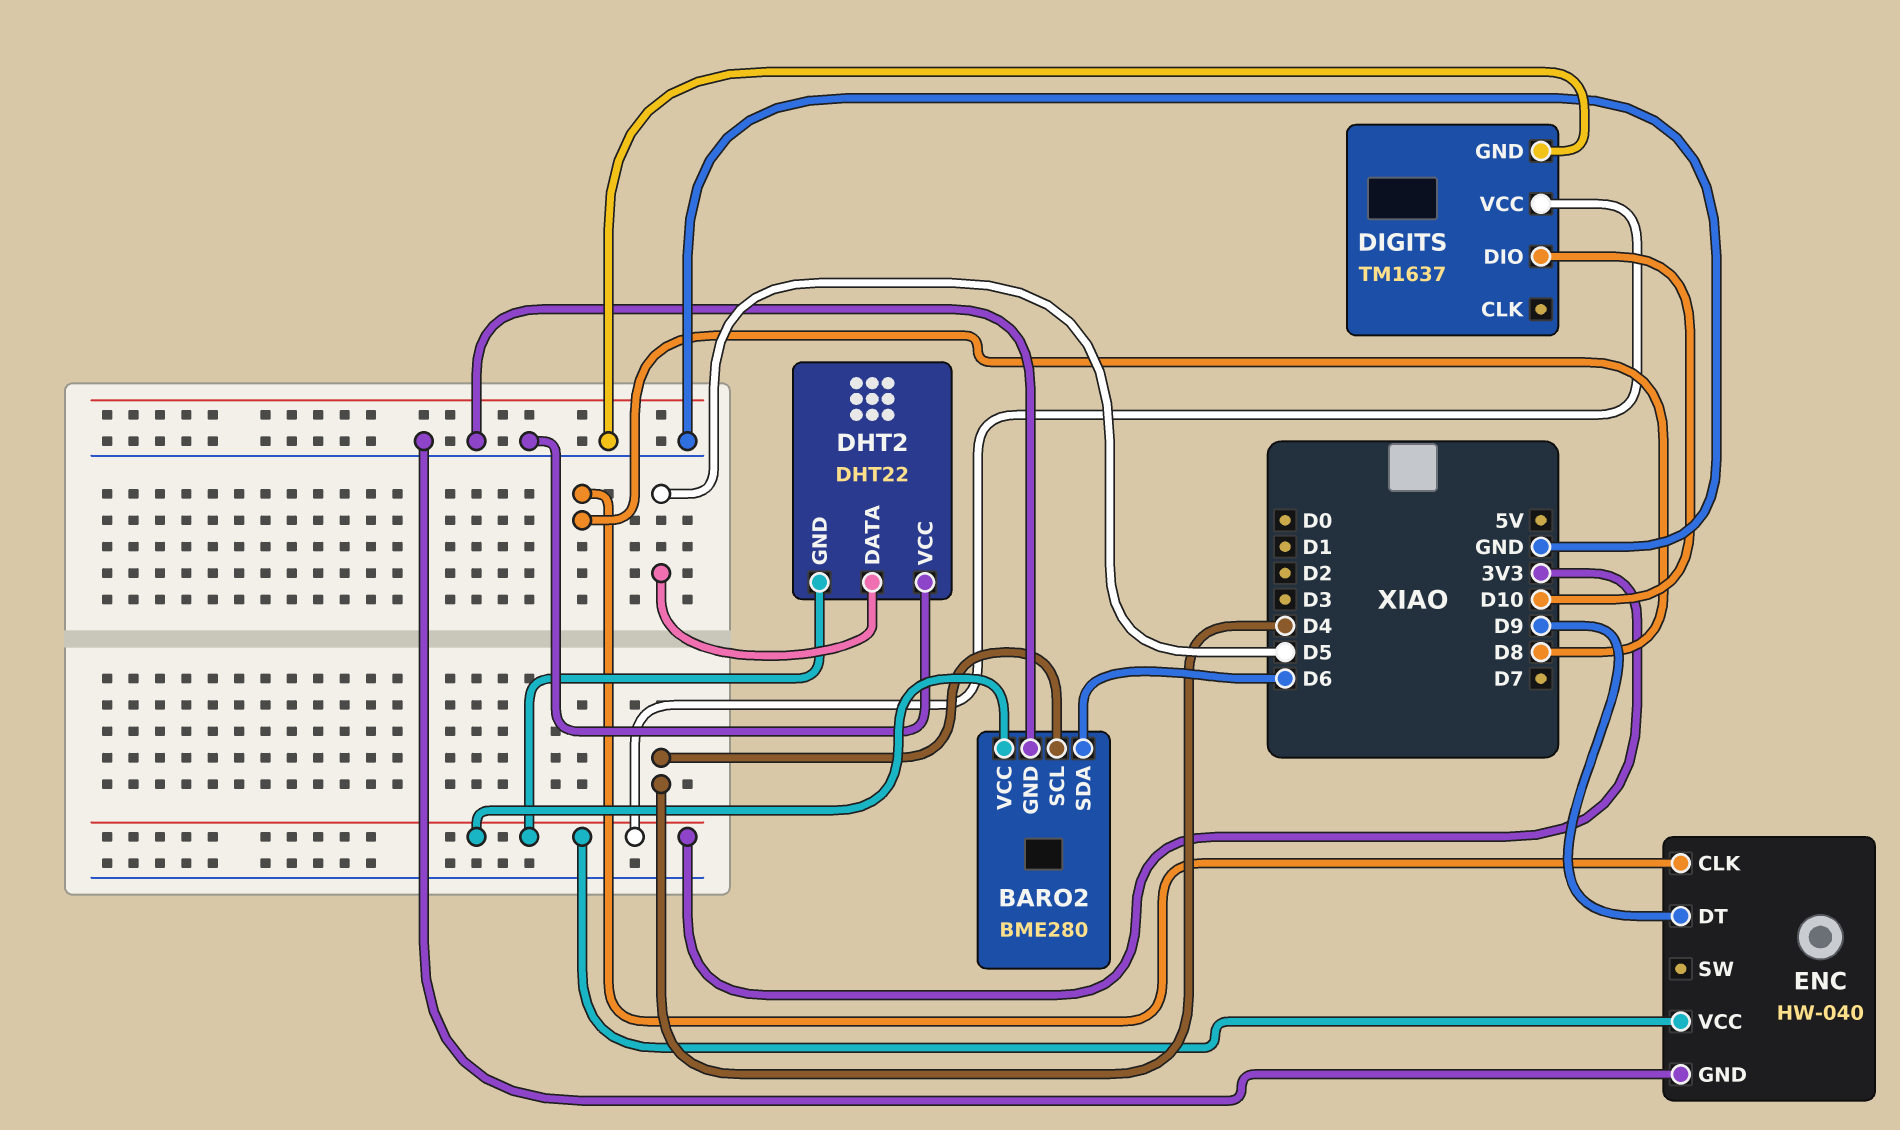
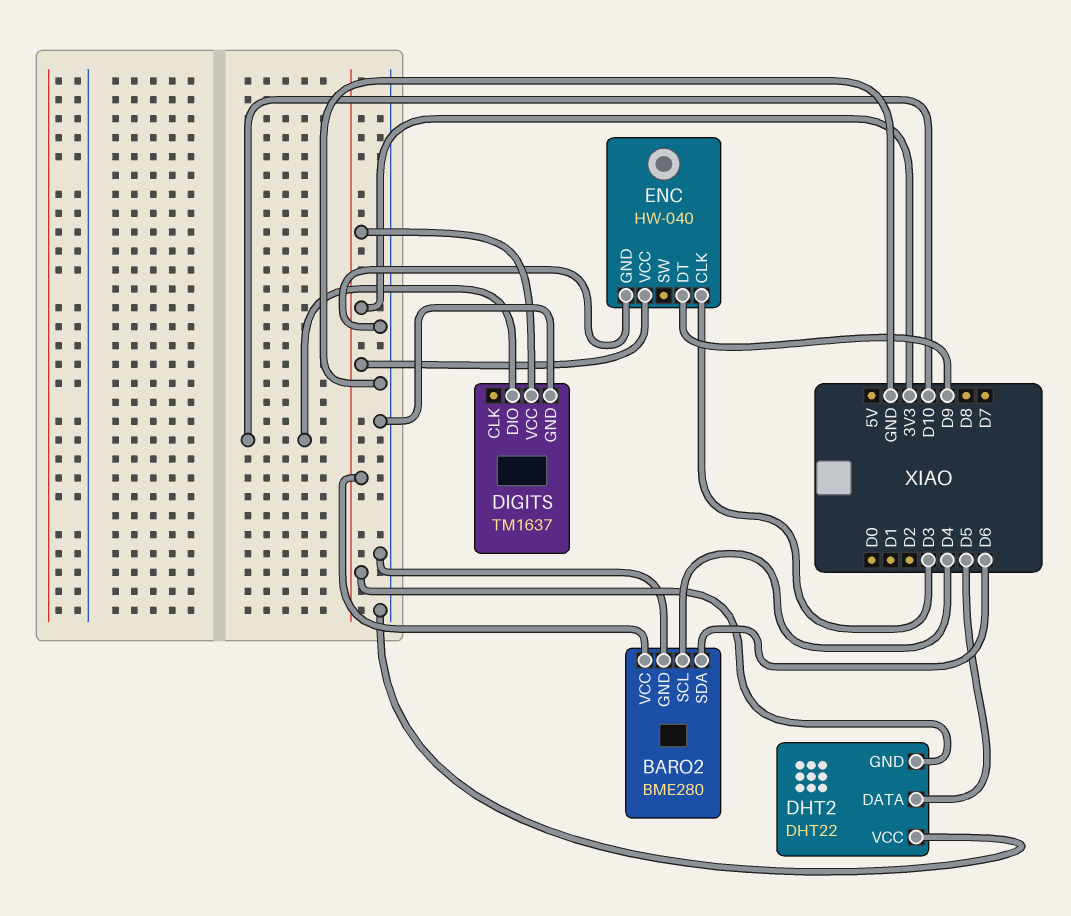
ENC pin CLK: D8 -> D3

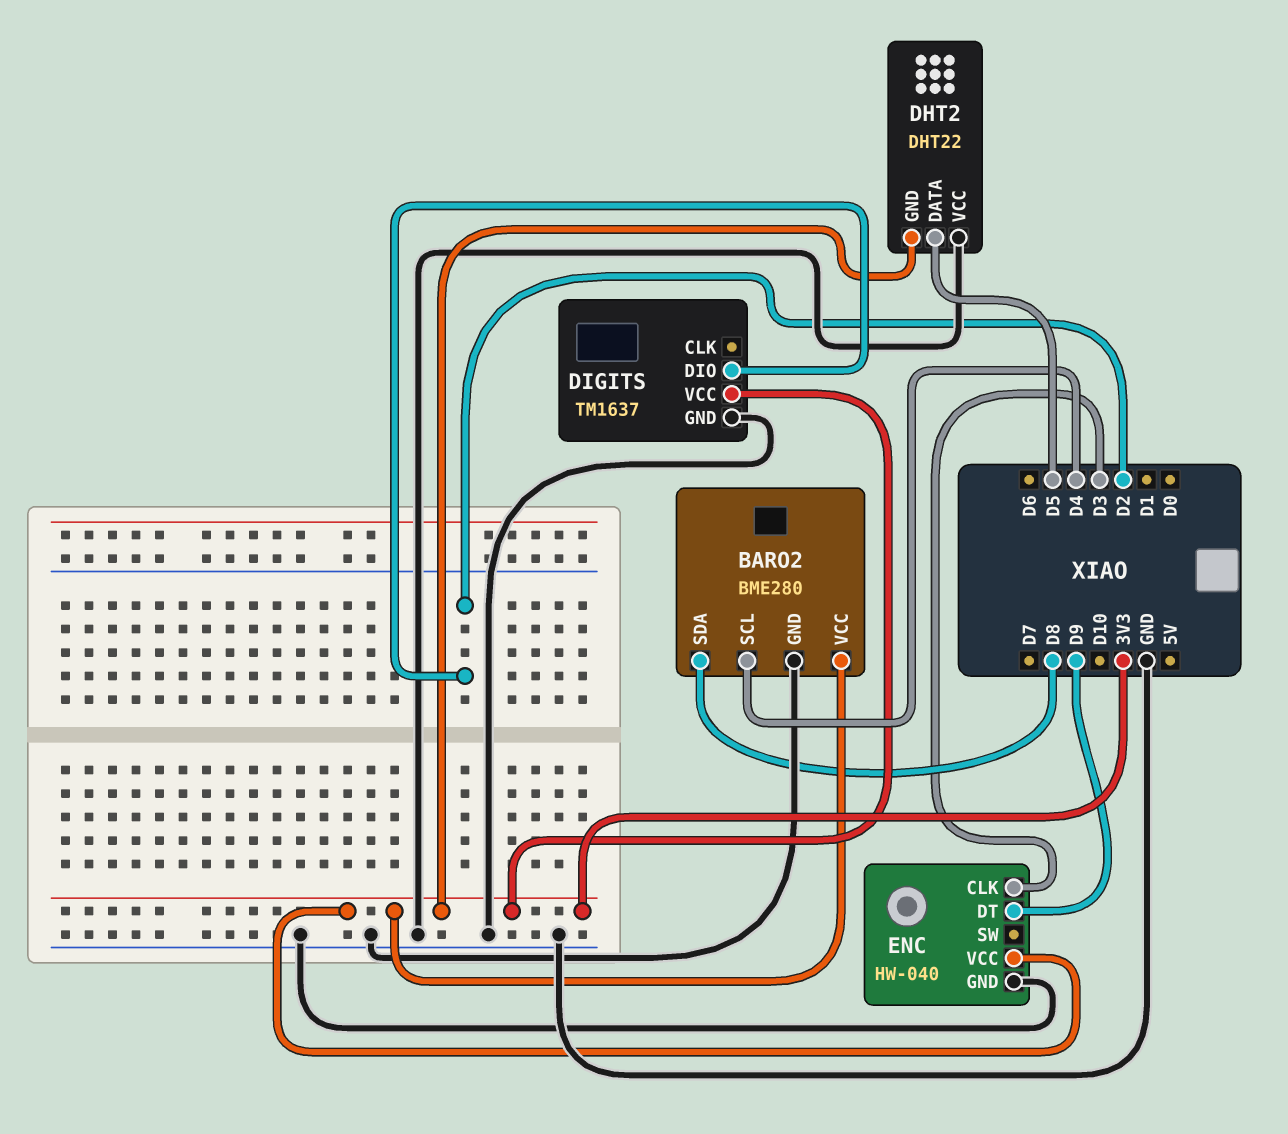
BARO2 pin SDA: D6 -> D8
DIGITS pin DIO: D10 -> D2

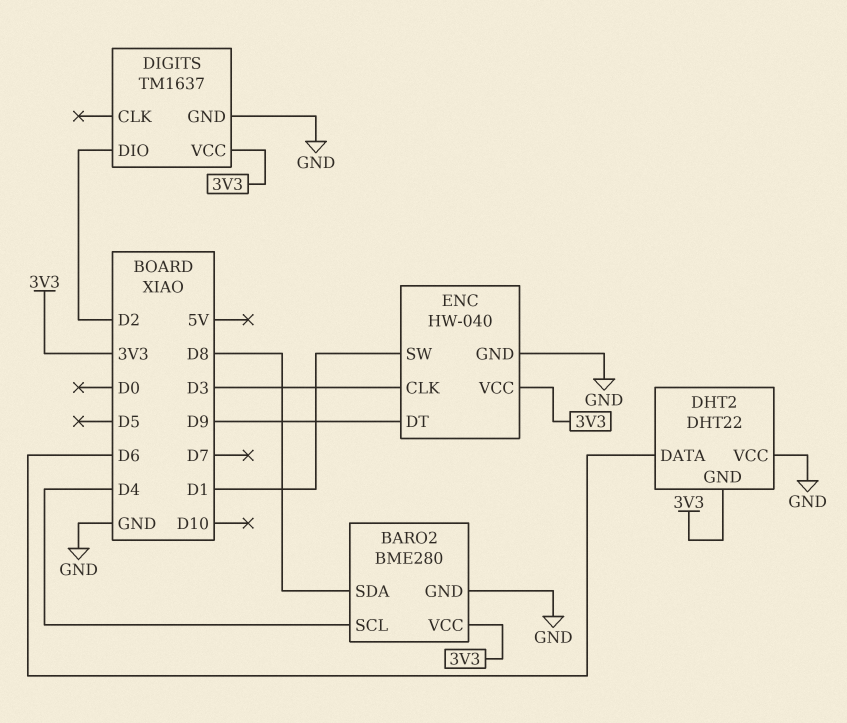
DHT2 pin DATA: D5 -> D6
ENC pin SW: none -> D1

